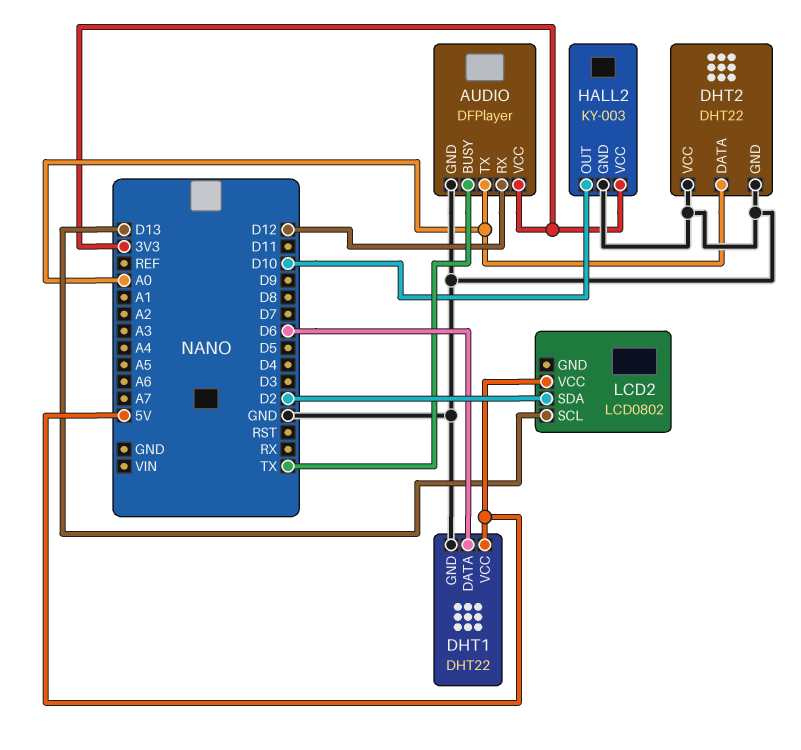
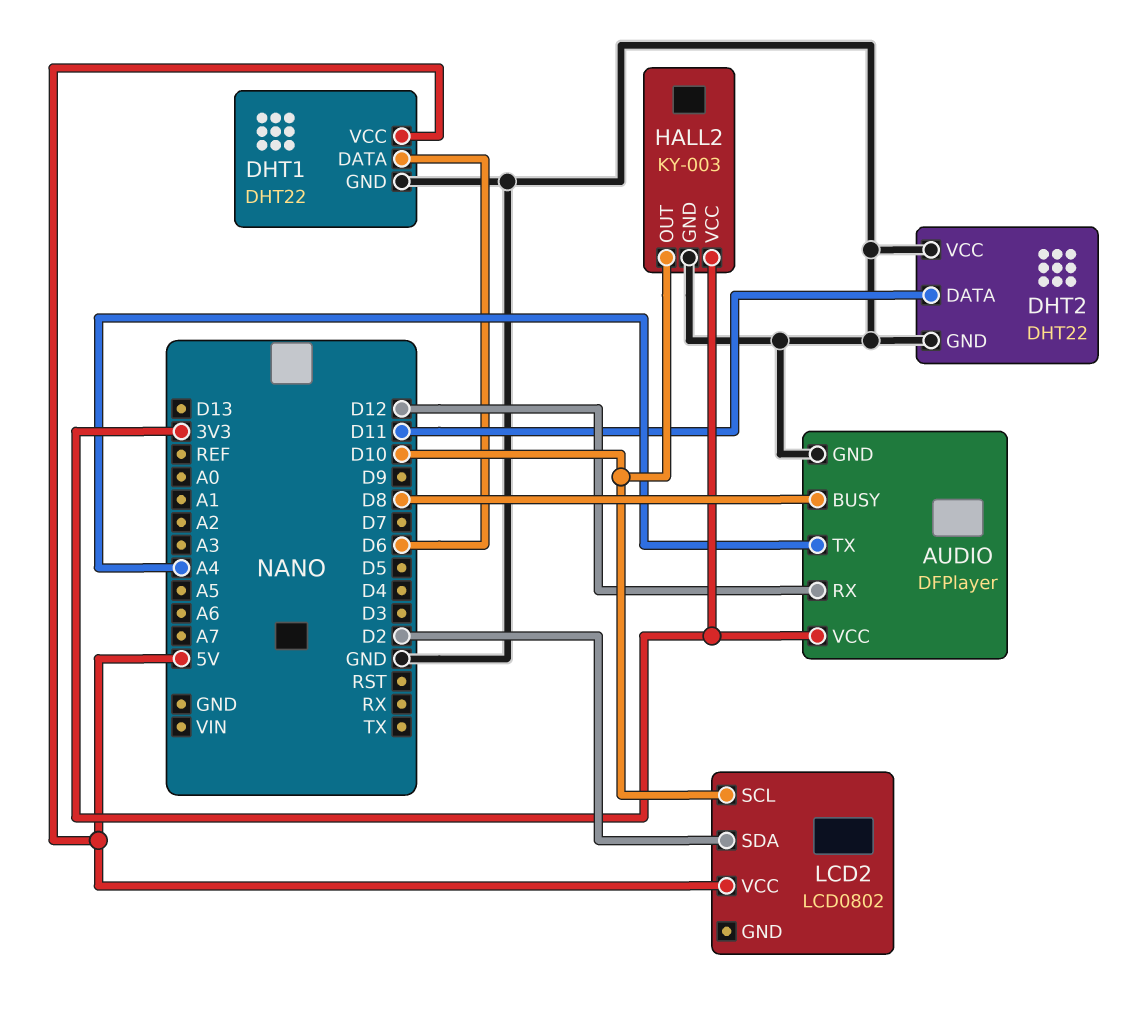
AUDIO pin BUSY: TX -> D8
AUDIO pin TX: A0 -> A4
DHT2 pin DATA: A0 -> D11
LCD2 pin SCL: D13 -> D10

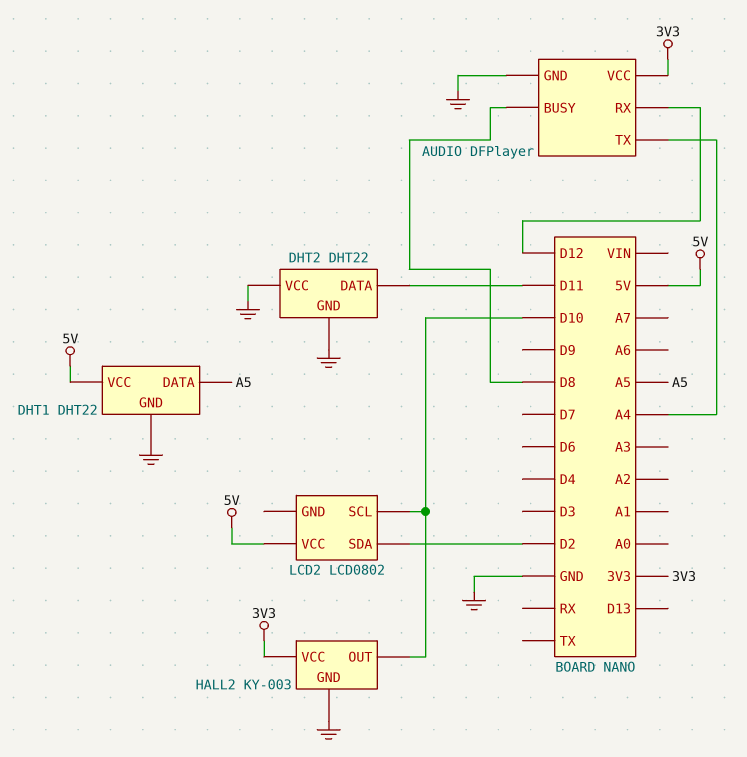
DHT1 pin DATA: D6 -> A5

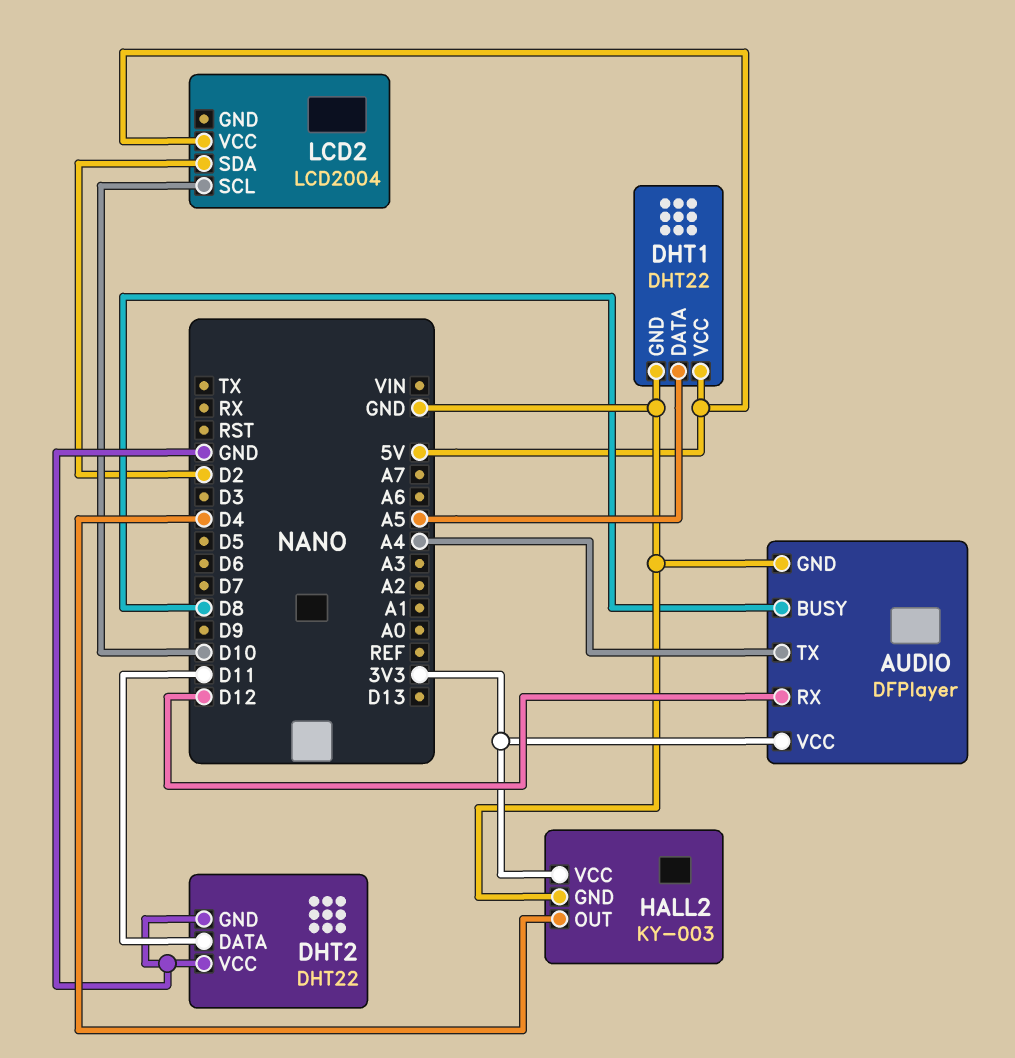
HALL2 pin OUT: D10 -> D4
LCD2: LCD0802 -> LCD2004

